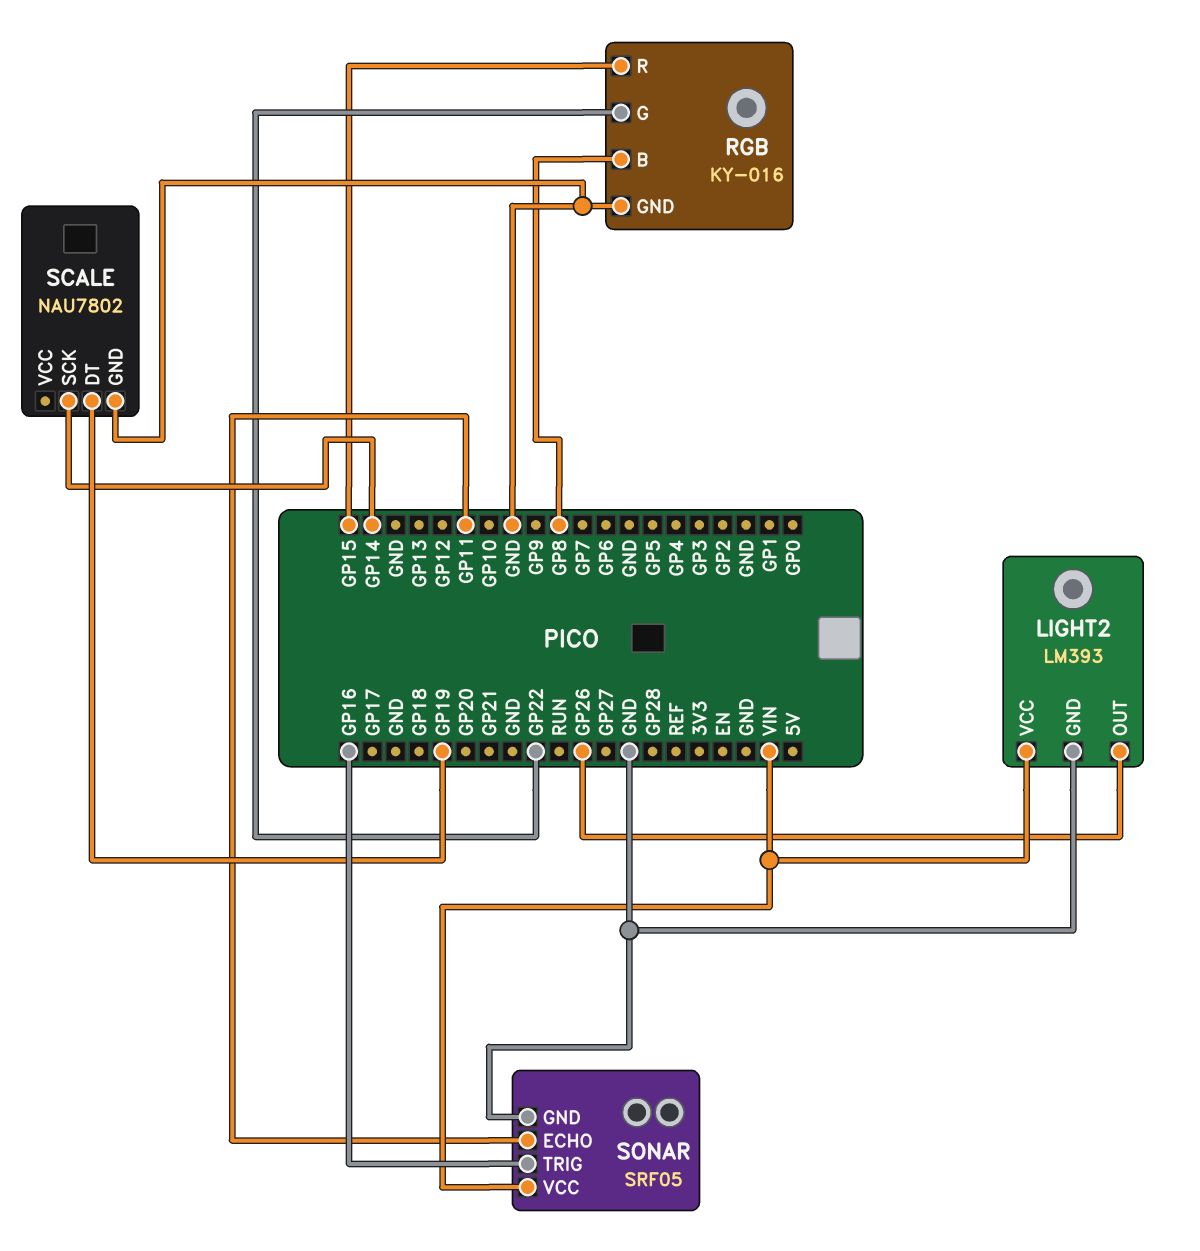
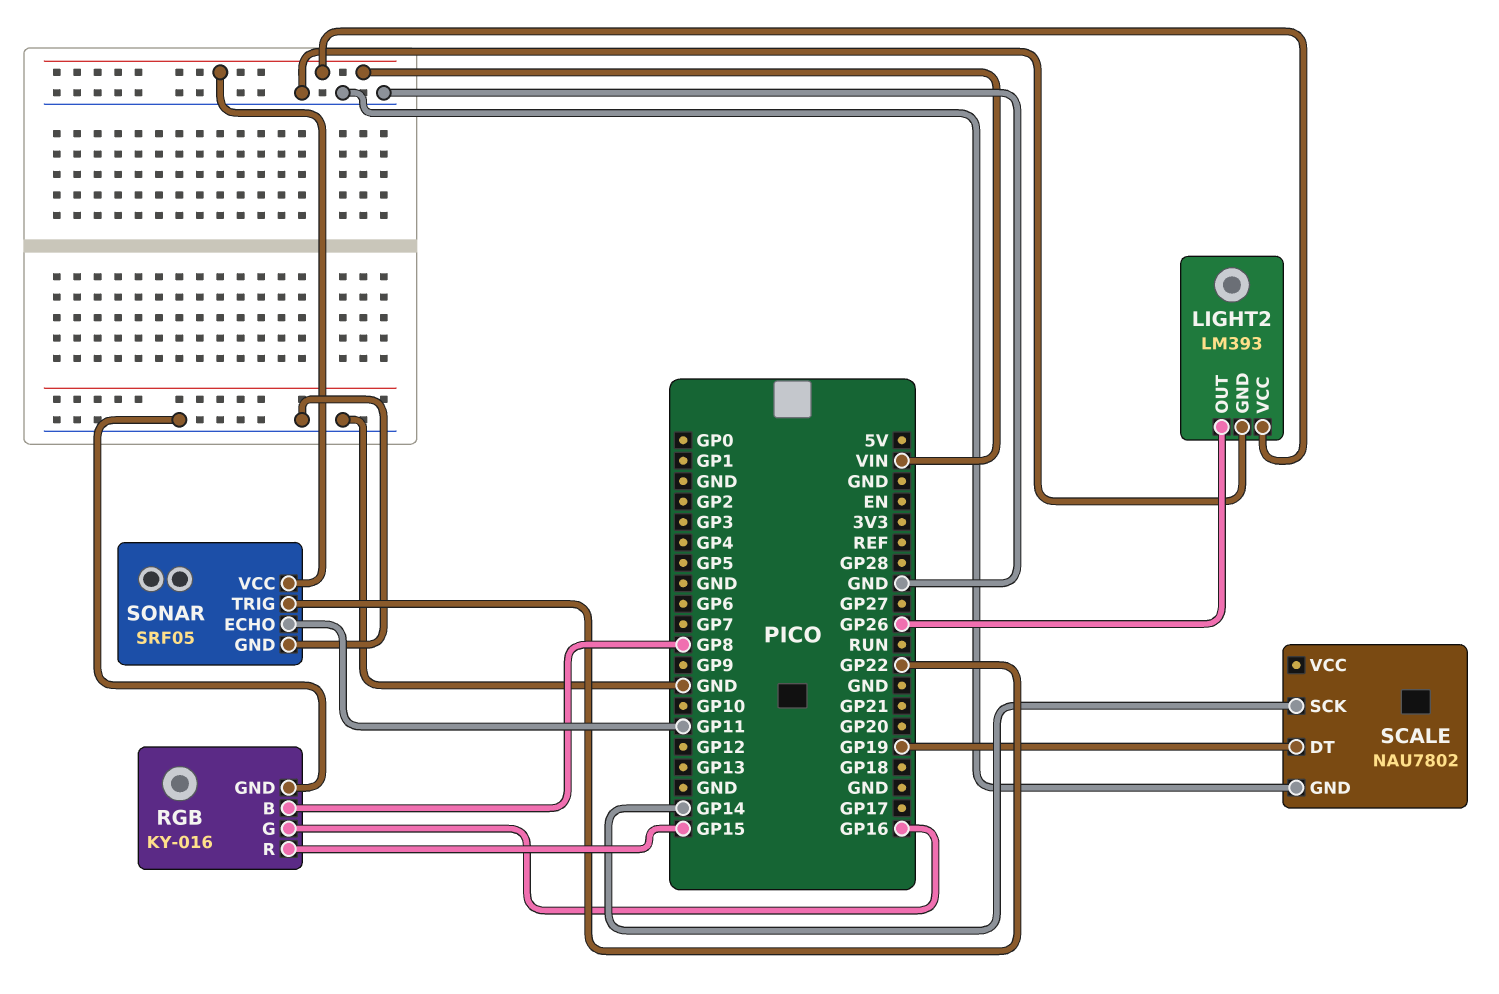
RGB pin G: GP22 -> GP16
SONAR pin TRIG: GP16 -> GP22

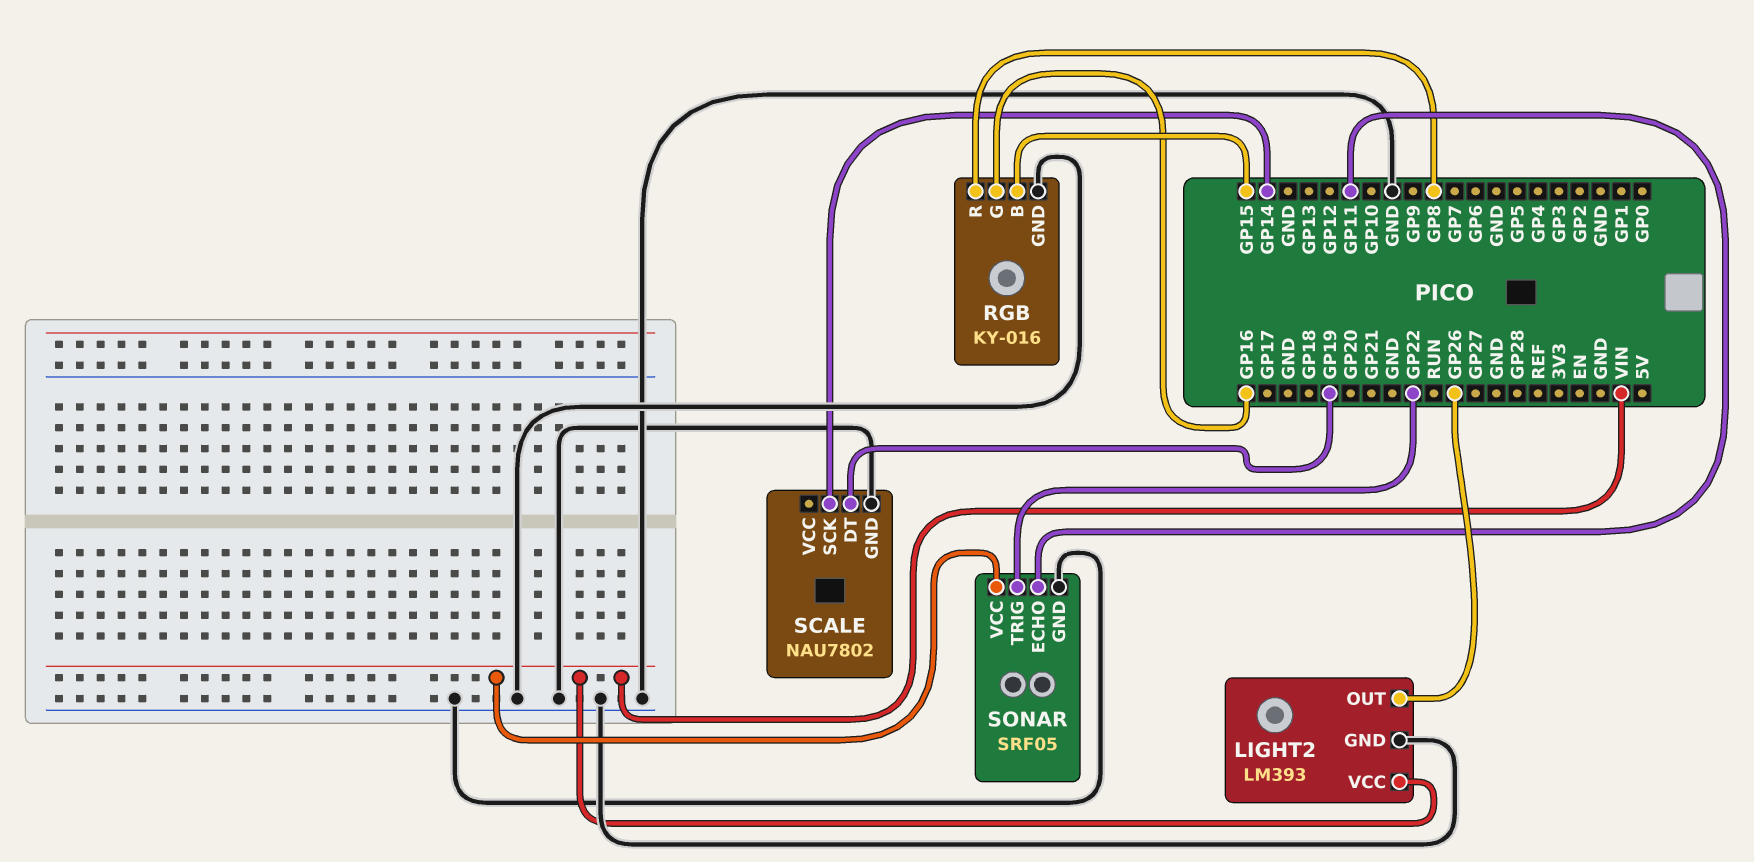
RGB pin B: GP8 -> GP15
RGB pin R: GP15 -> GP8

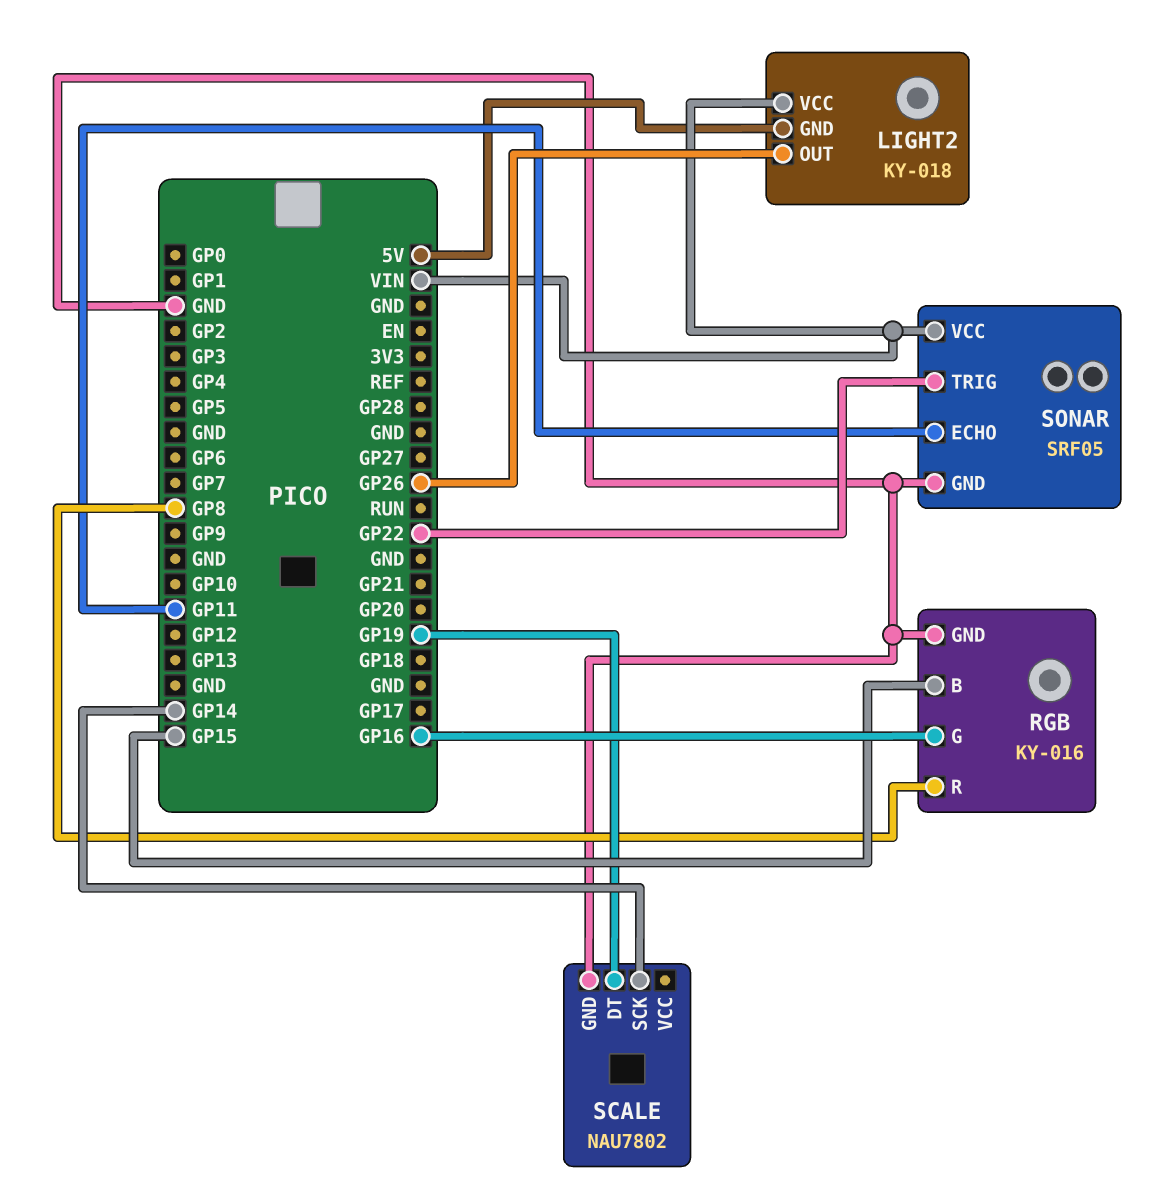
LIGHT2: LM393 -> KY-018
LIGHT2 pin GND: GND -> 5V

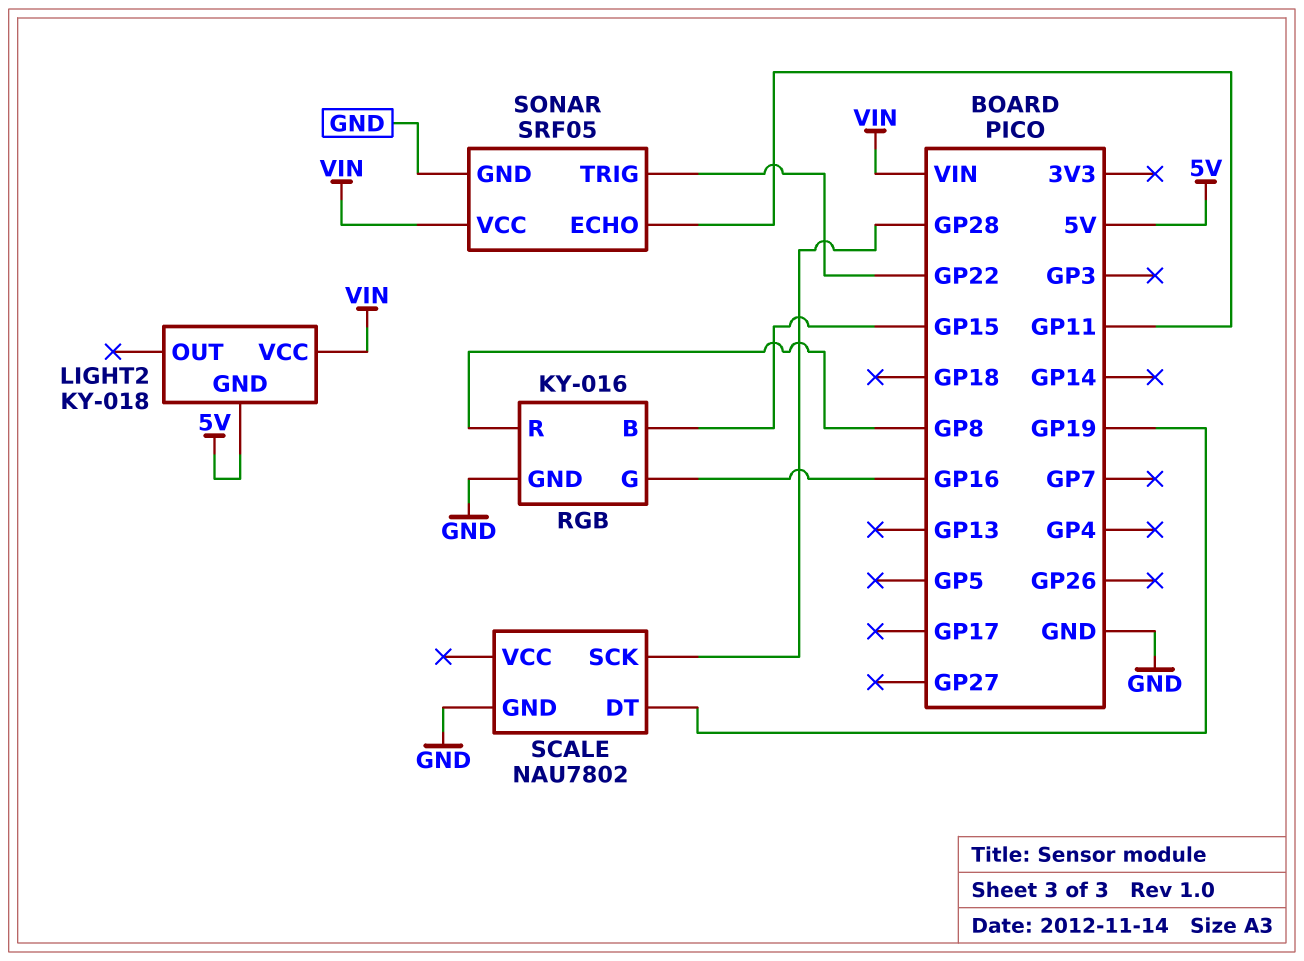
LIGHT2 pin OUT: GP26 -> none
SCALE pin SCK: GP14 -> GP28

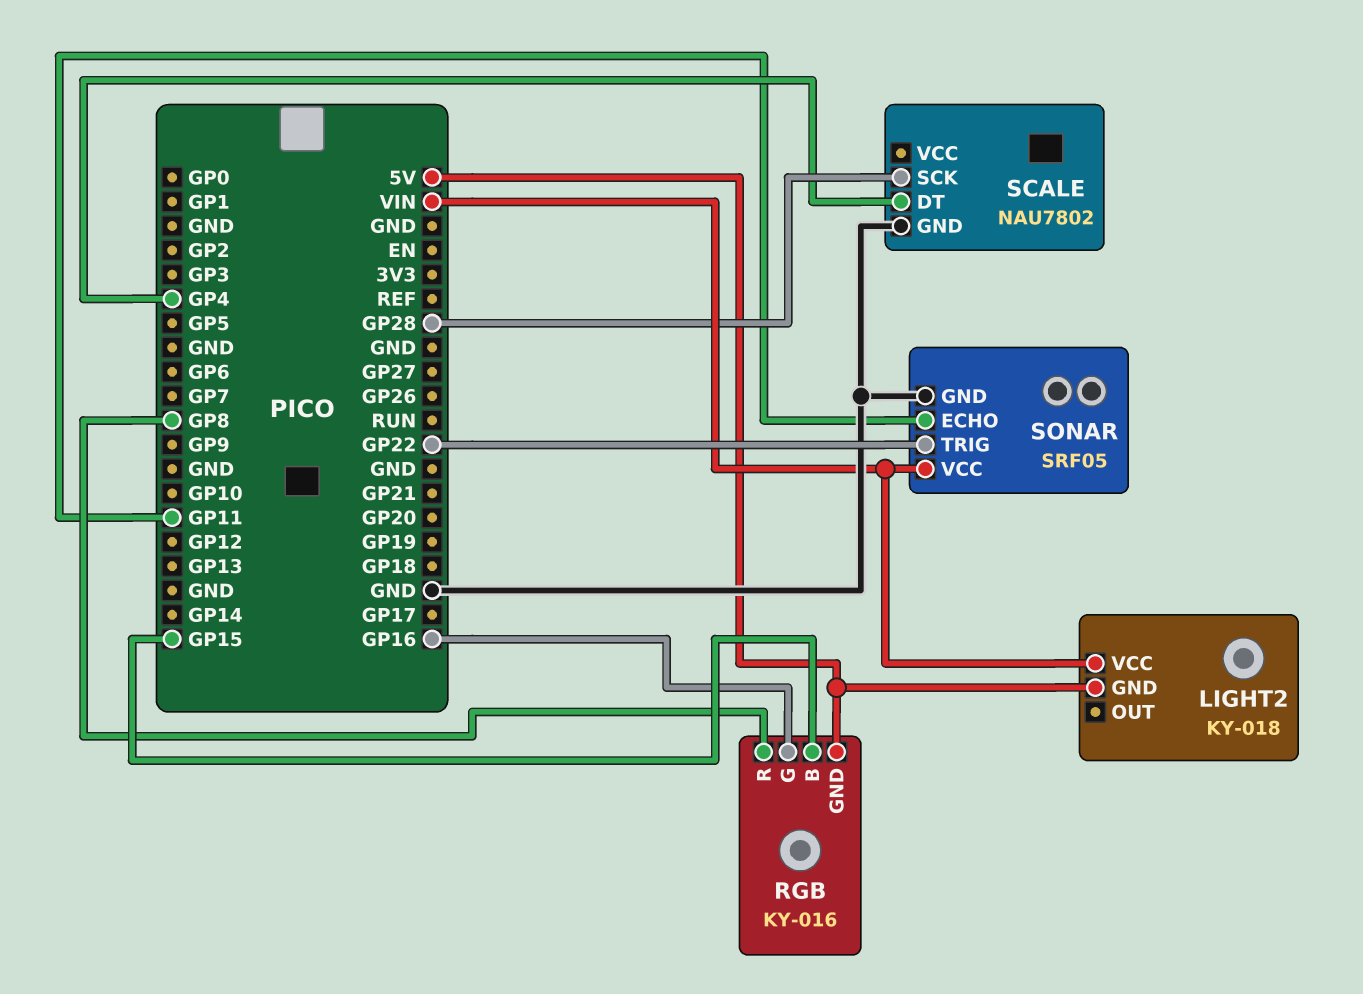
RGB pin GND: GND -> 5V
SCALE pin DT: GP19 -> GP4

